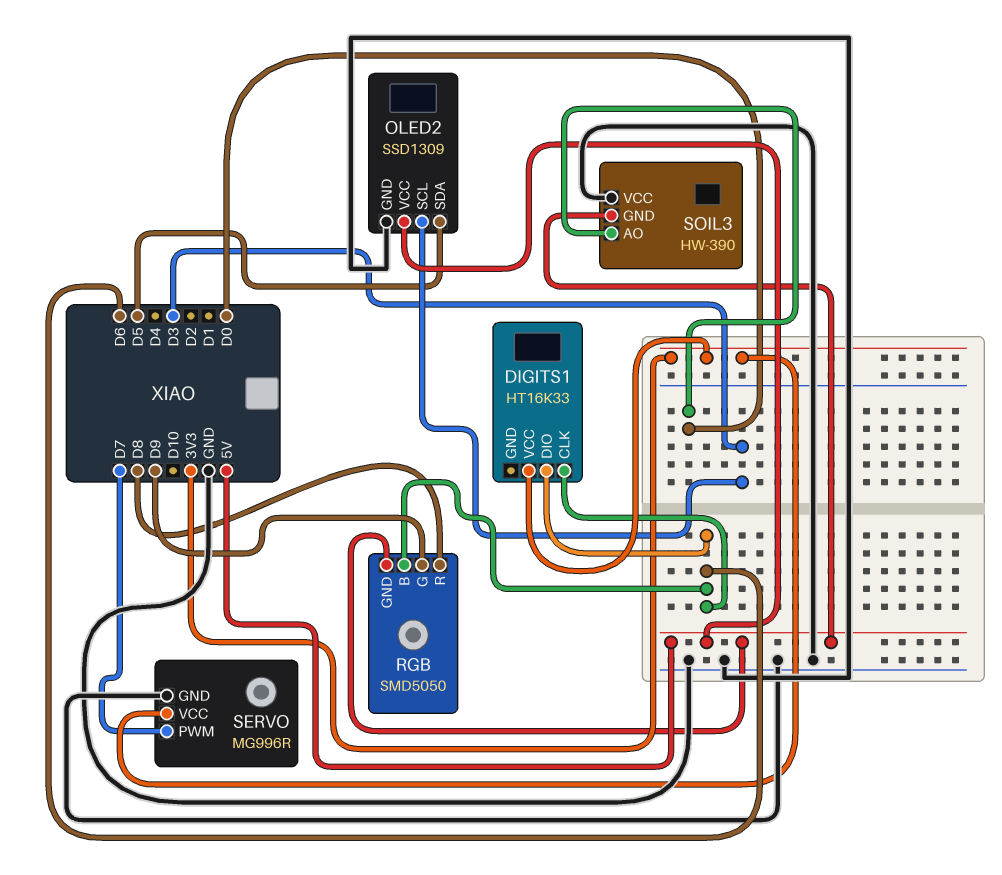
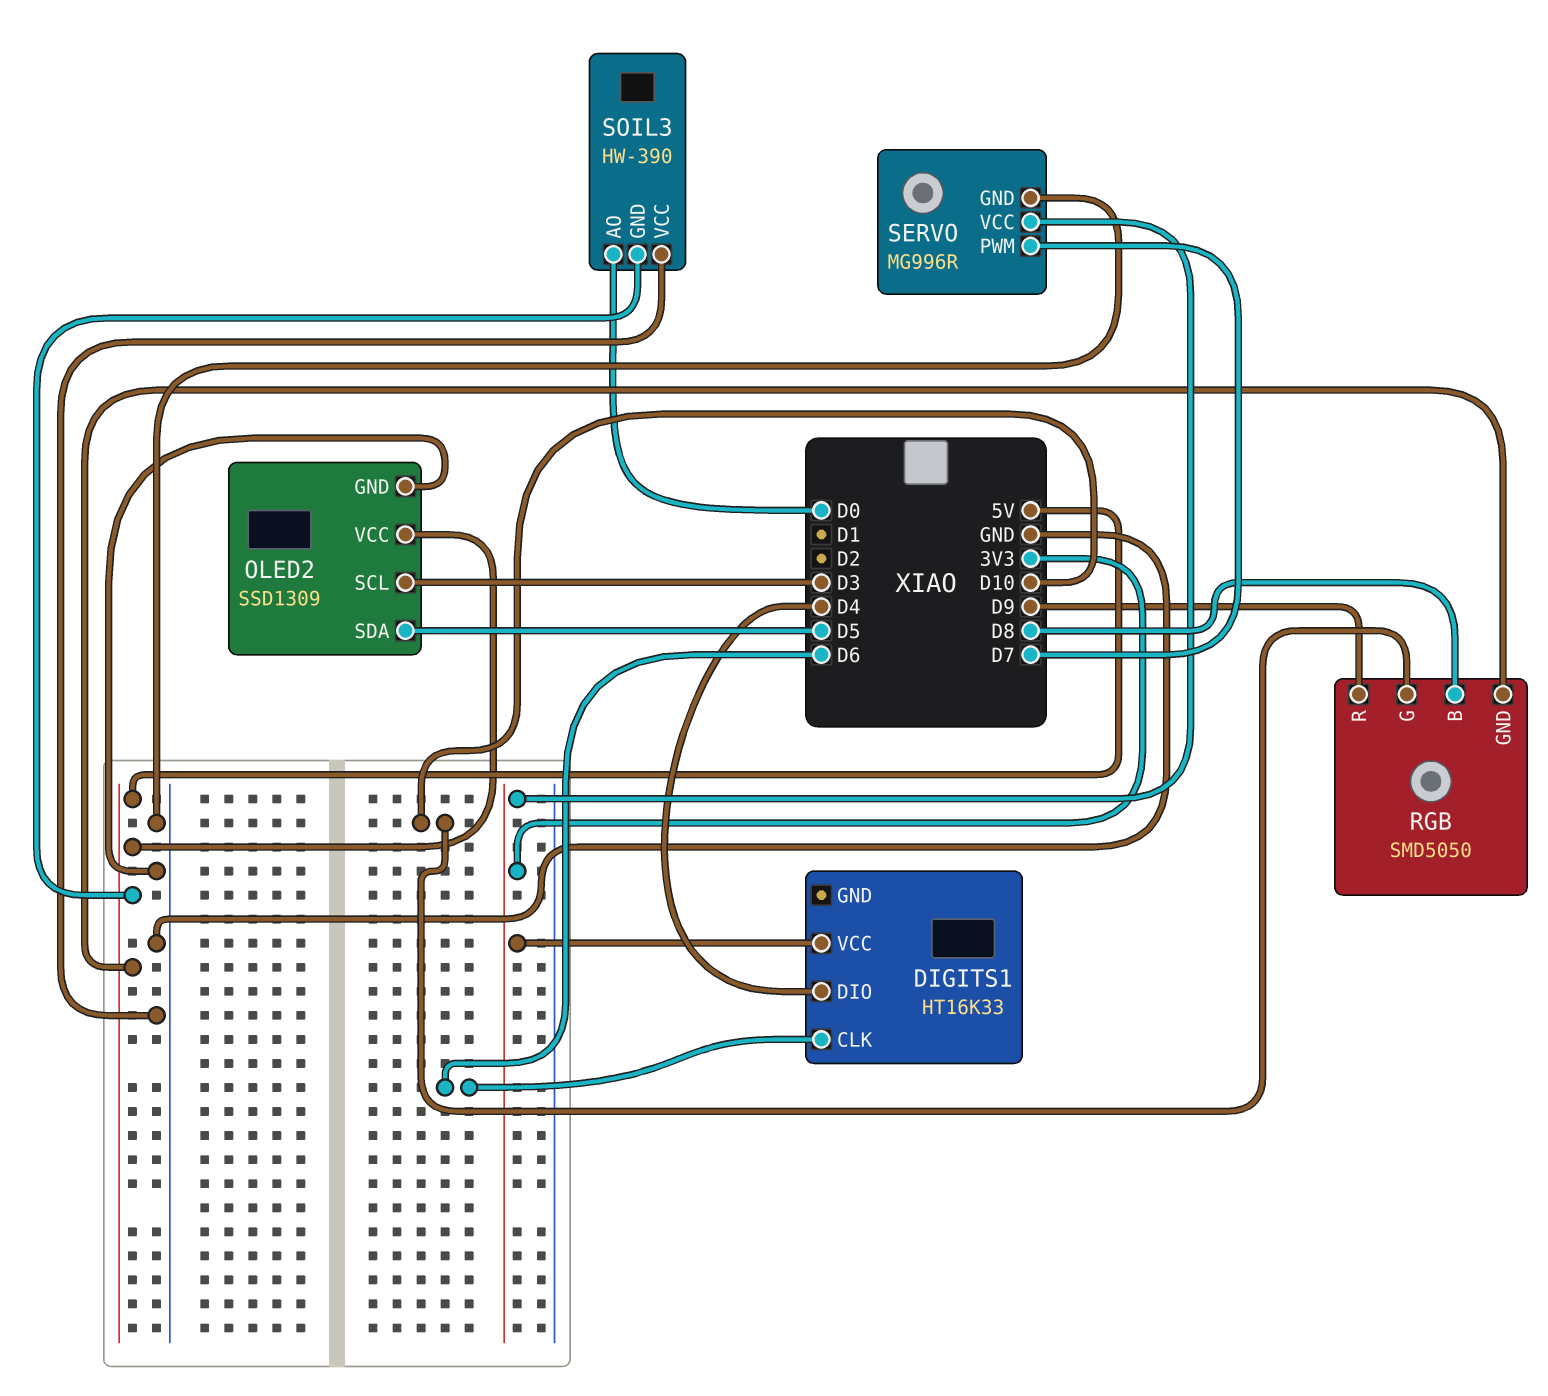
DIGITS1 pin DIO: D6 -> D4
RGB pin B: D6 -> D8
RGB pin G: D9 -> D10
RGB pin R: D8 -> D9

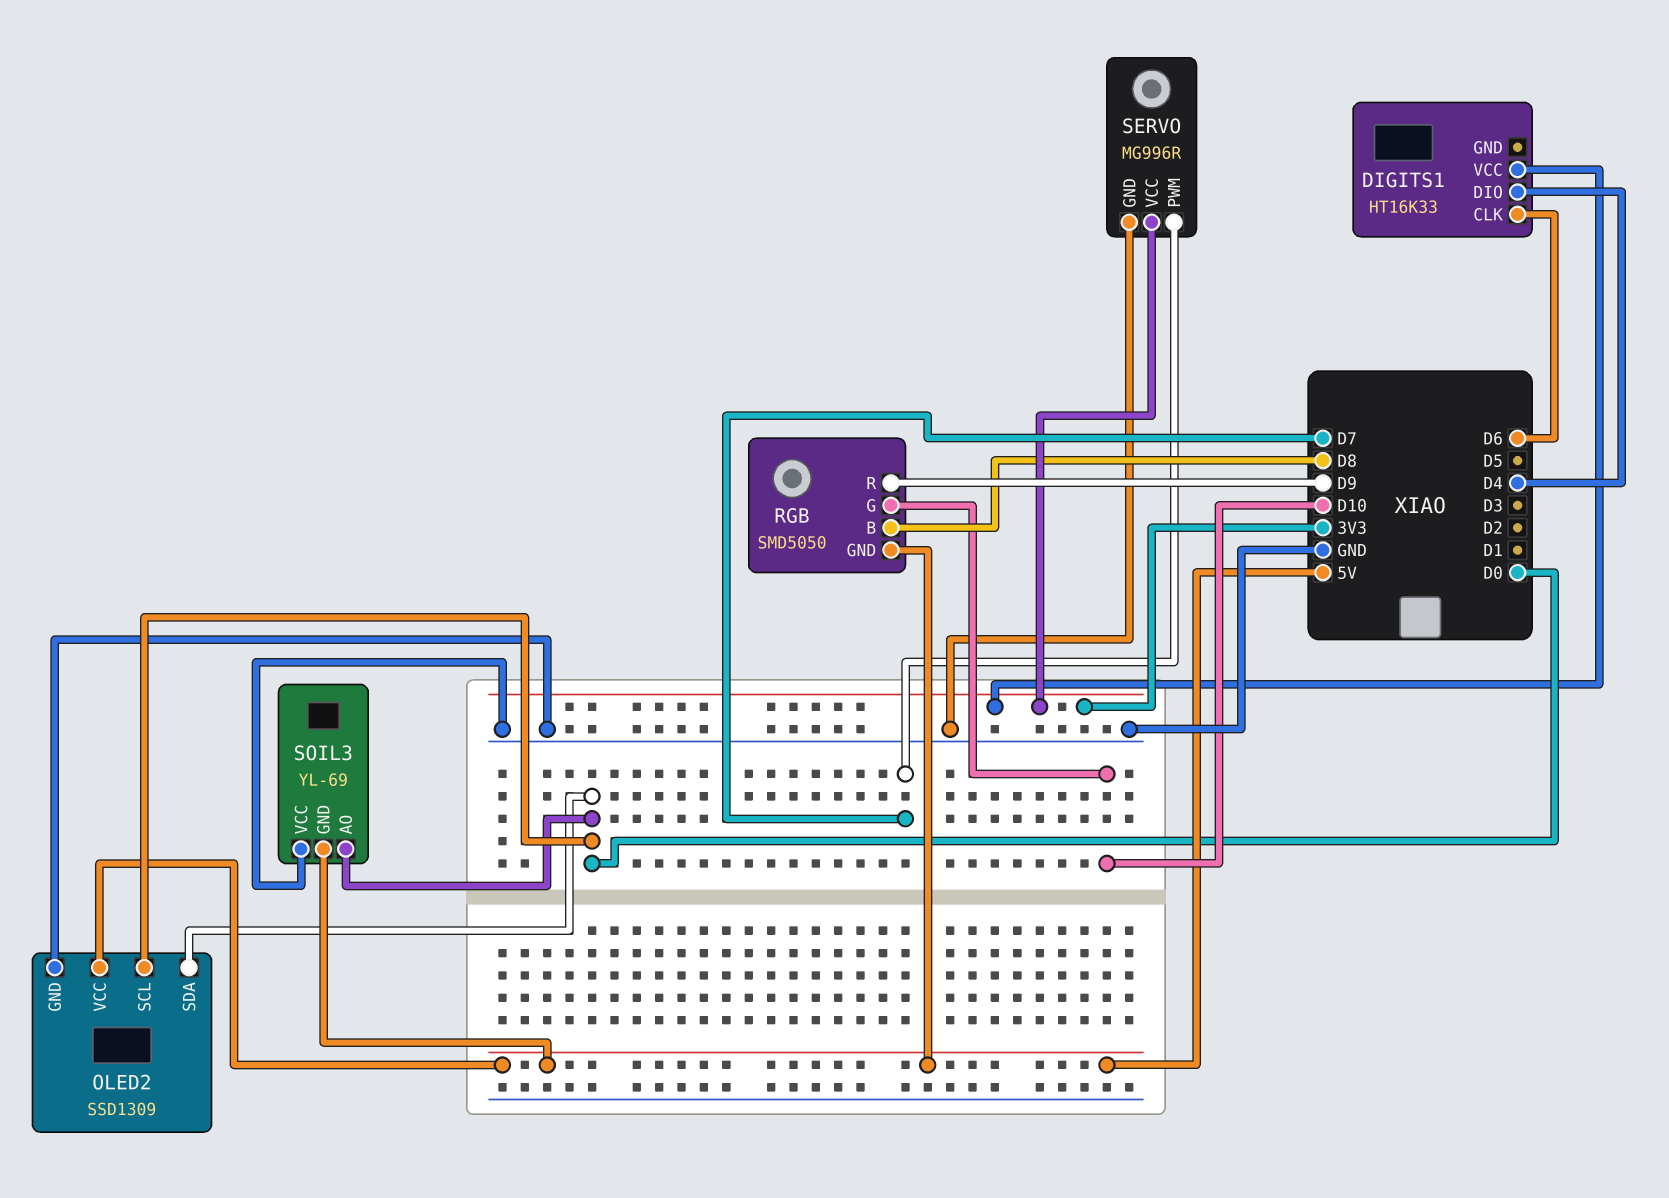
OLED2 pin SCL: D3 -> D0
OLED2 pin SDA: D5 -> D0
SOIL3: HW-390 -> YL-69

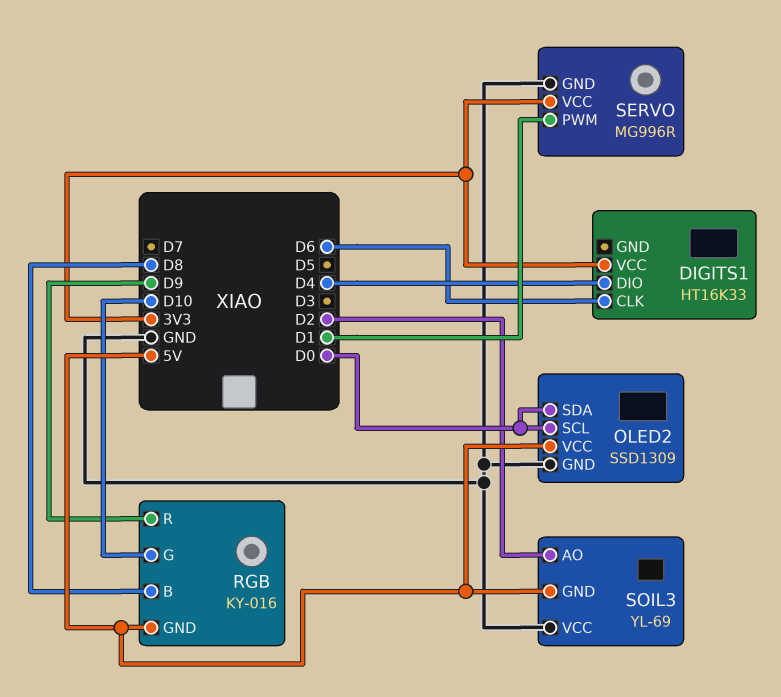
RGB: SMD5050 -> KY-016
SERVO pin PWM: D7 -> D1
SOIL3 pin AO: D0 -> D2

